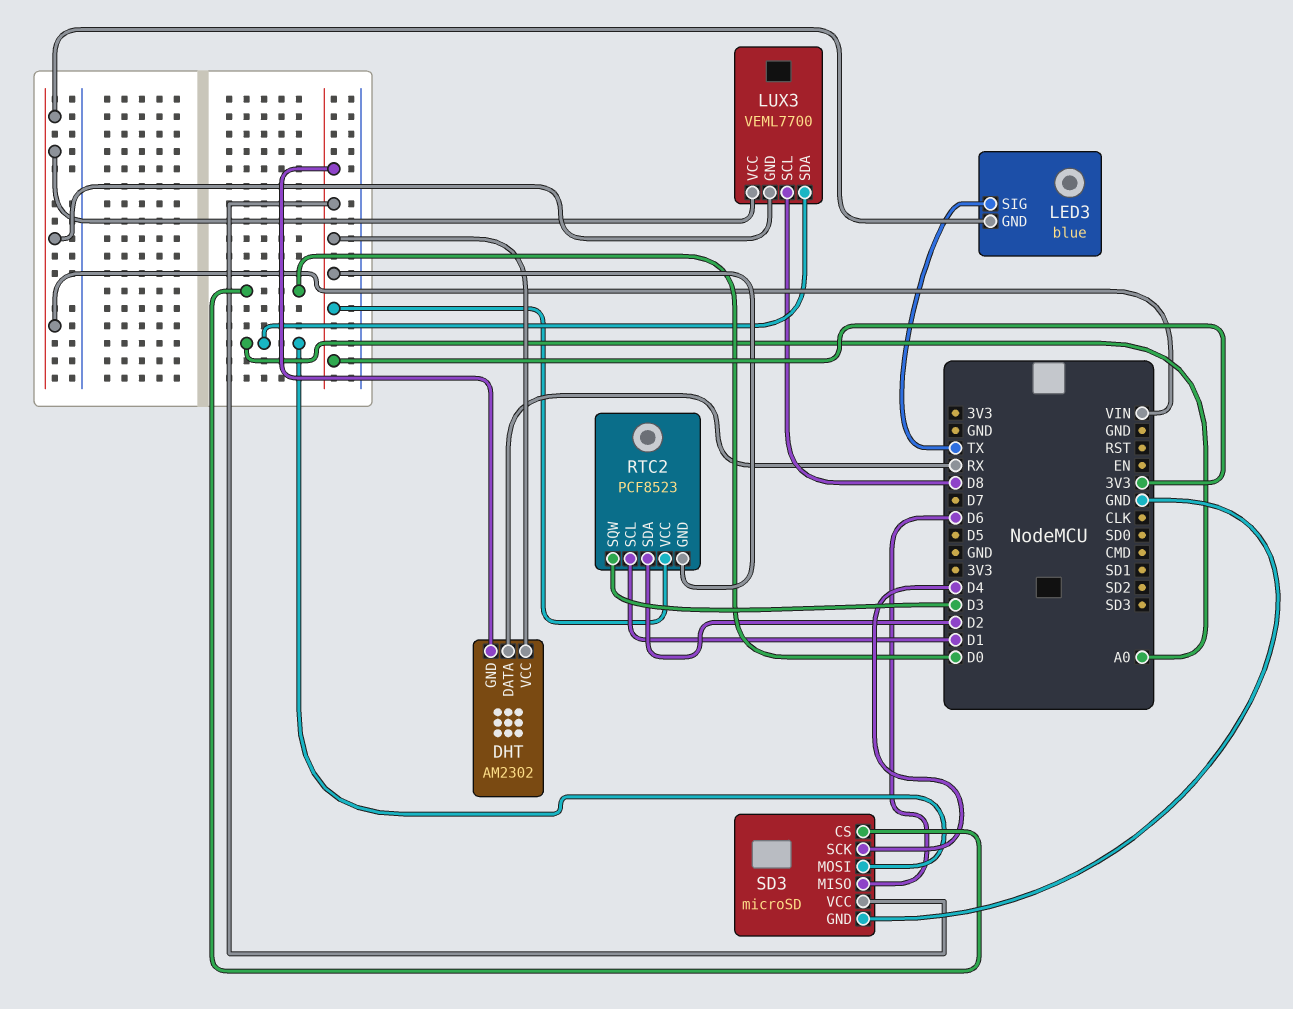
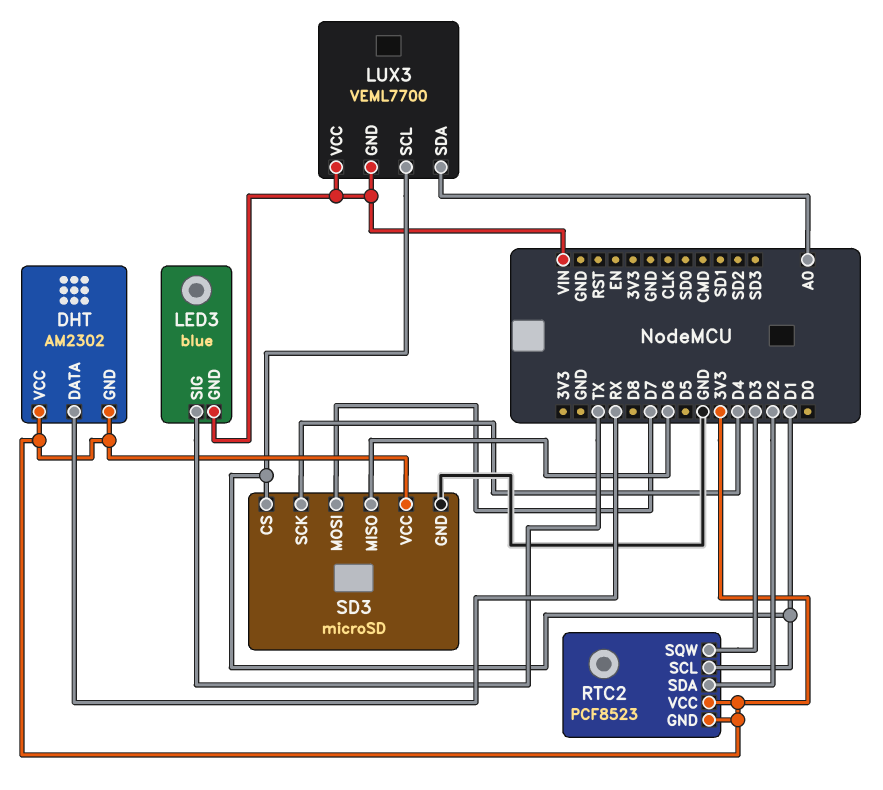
LUX3 pin SCL: D8 -> D1
SD3 pin CS: D0 -> D1
SD3 pin MOSI: A0 -> D7

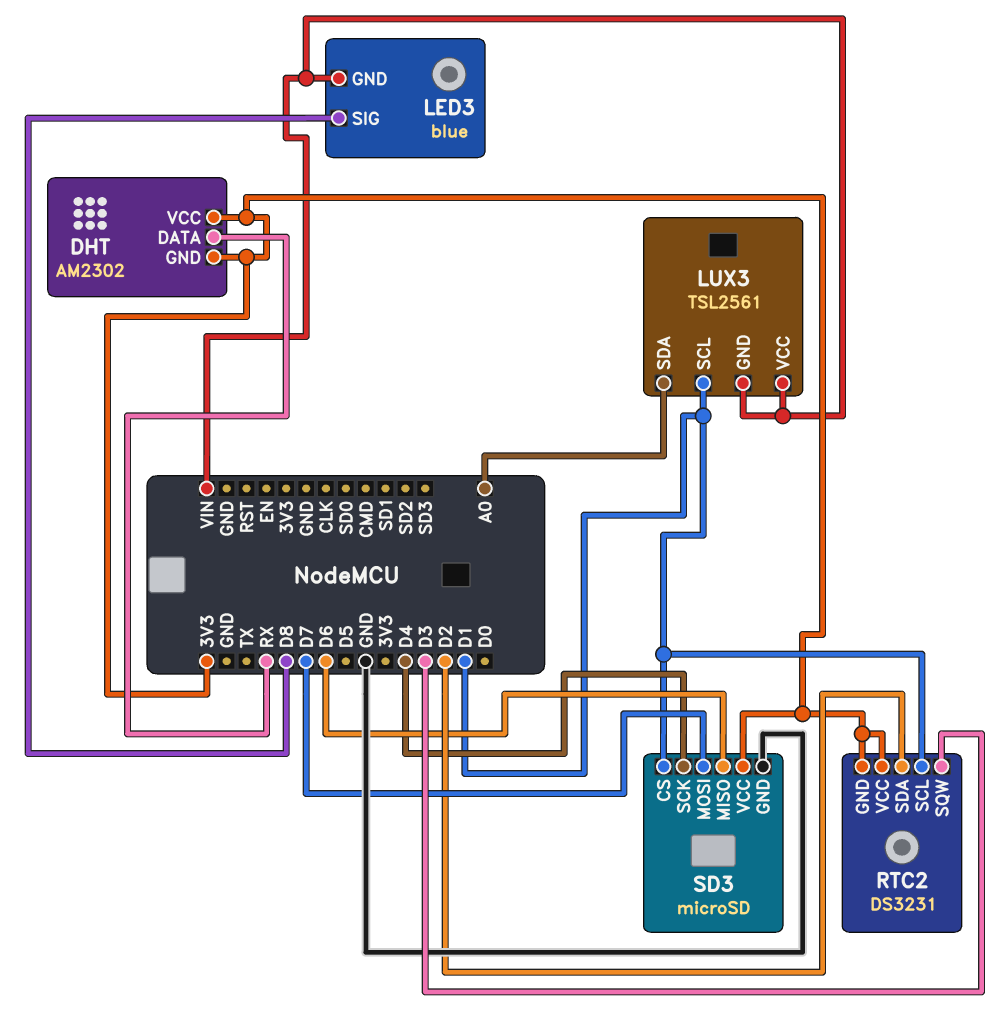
LED3 pin SIG: TX -> D8
LUX3: VEML7700 -> TSL2561
RTC2: PCF8523 -> DS3231

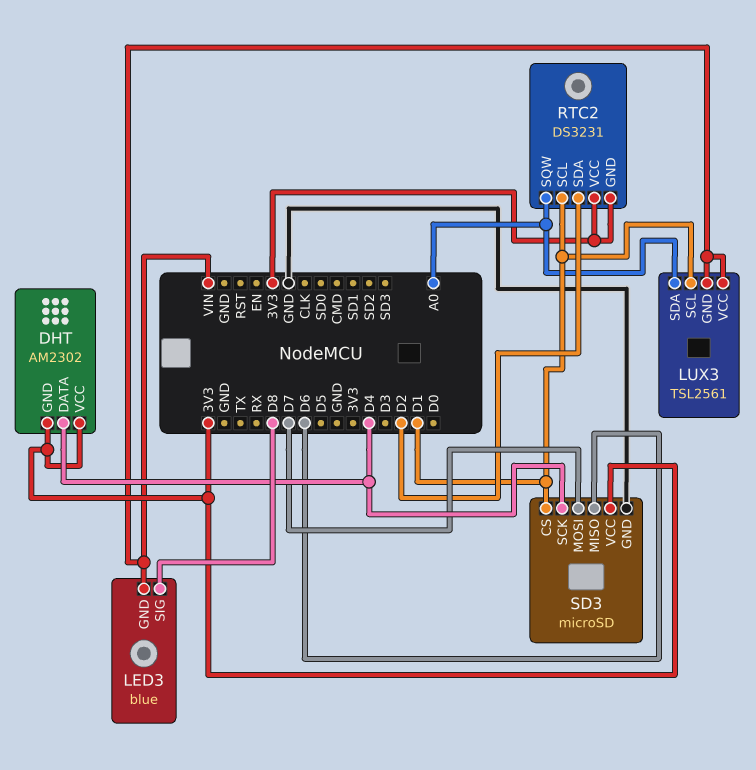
DHT pin DATA: RX -> D4
RTC2 pin SQW: D3 -> A0

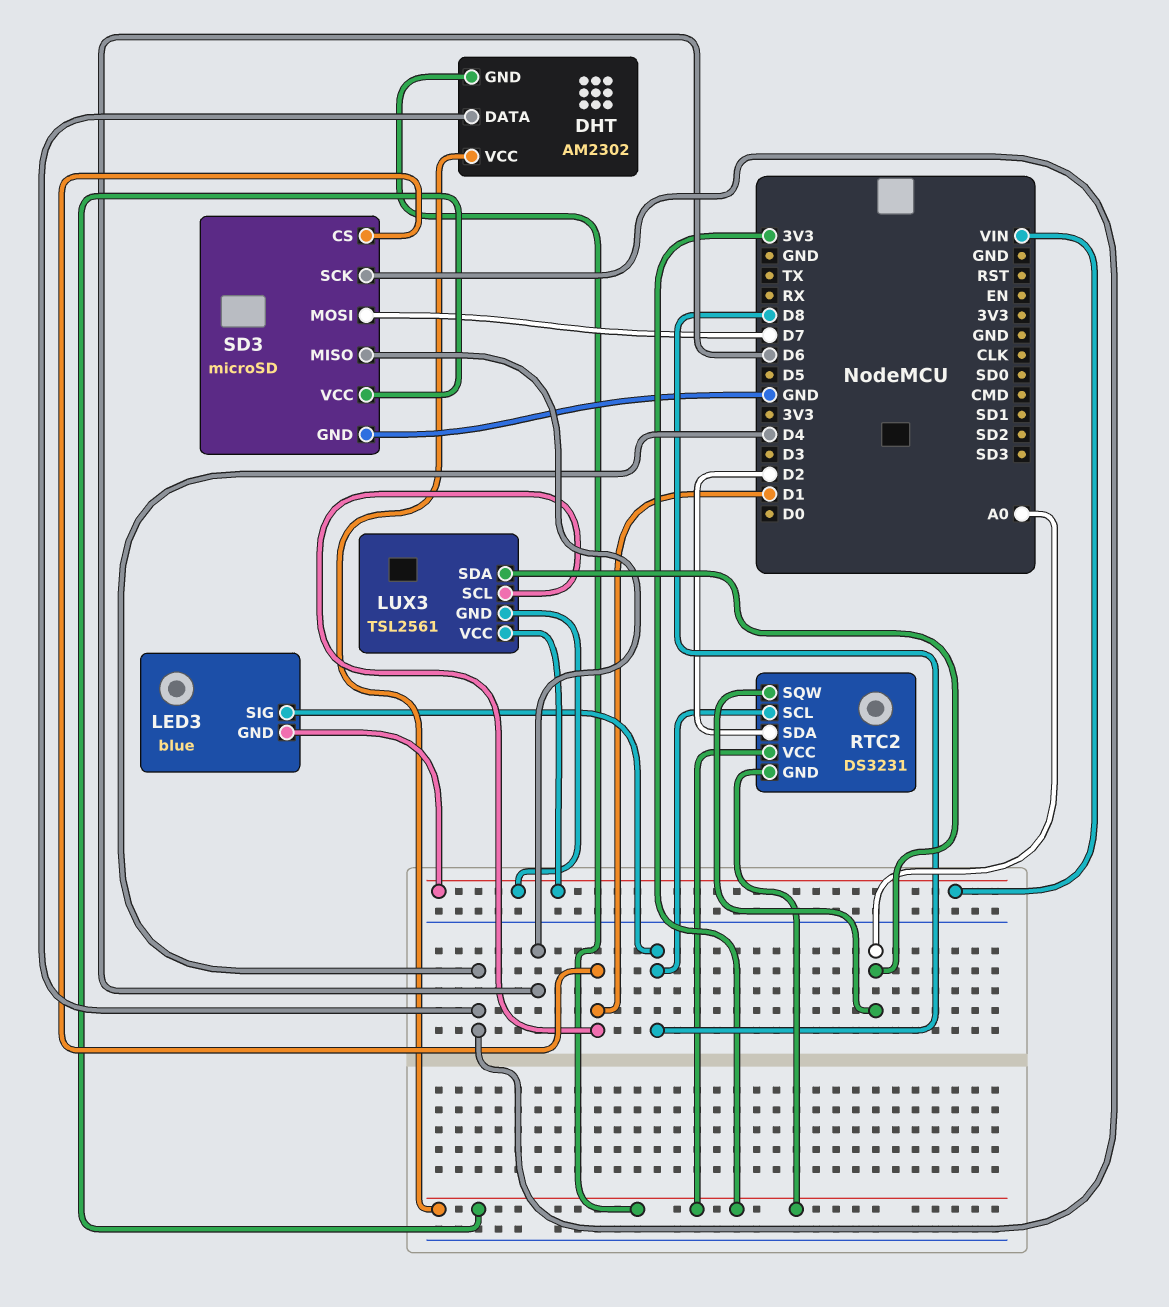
RTC2 pin SCL: D1 -> D8

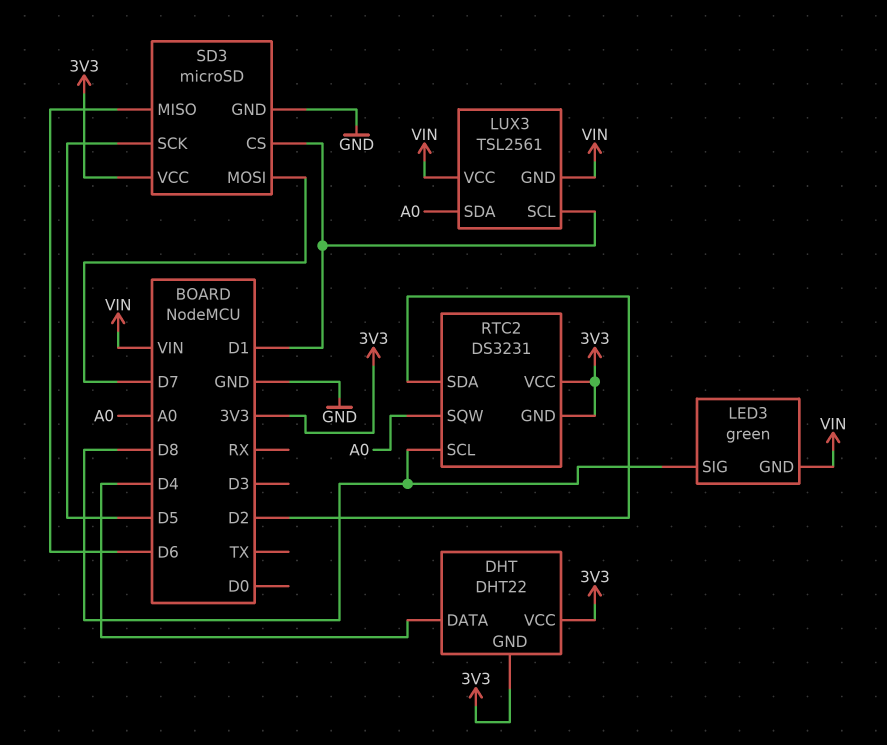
DHT: AM2302 -> DHT22
LED3: blue -> green
SD3 pin SCK: D4 -> D5

